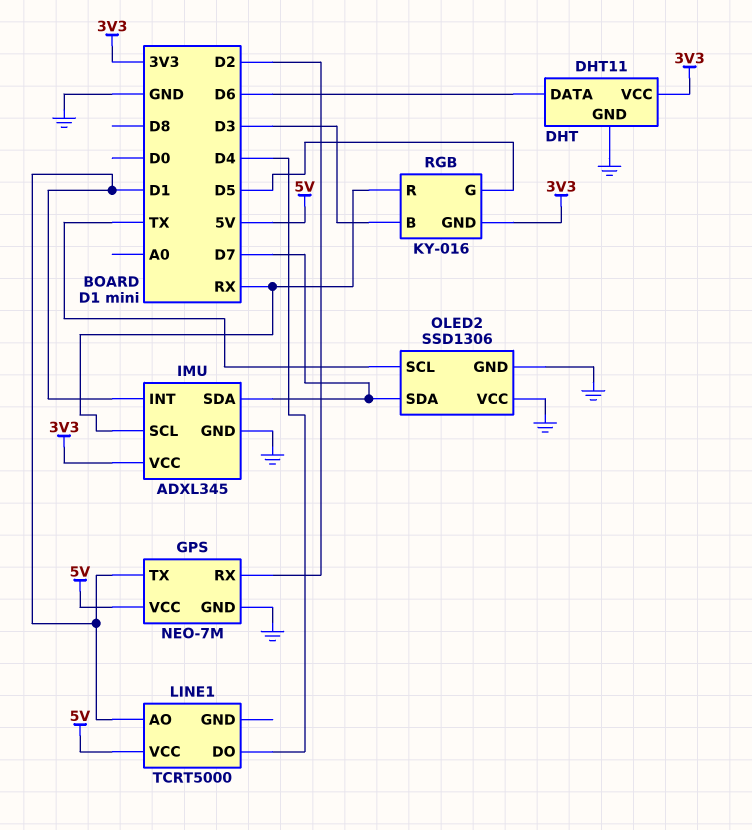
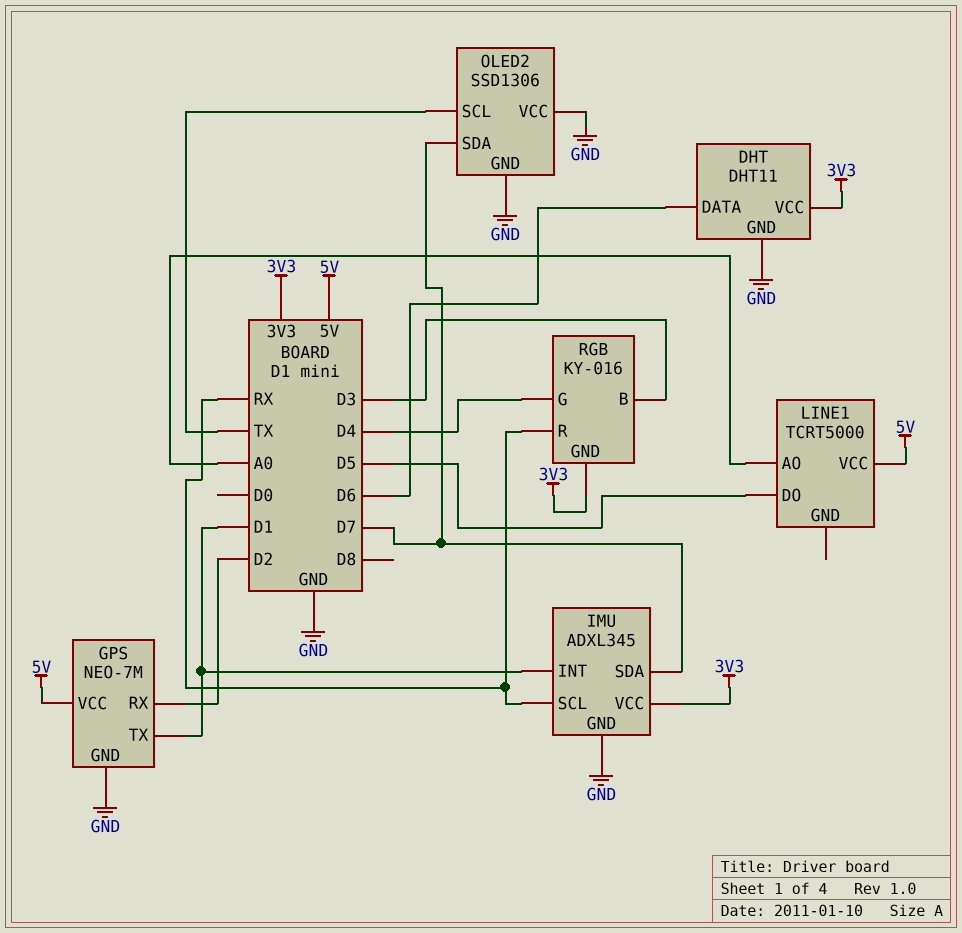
LINE1 pin AO: D1 -> A0
LINE1 pin DO: D4 -> D5
RGB pin G: D5 -> D4

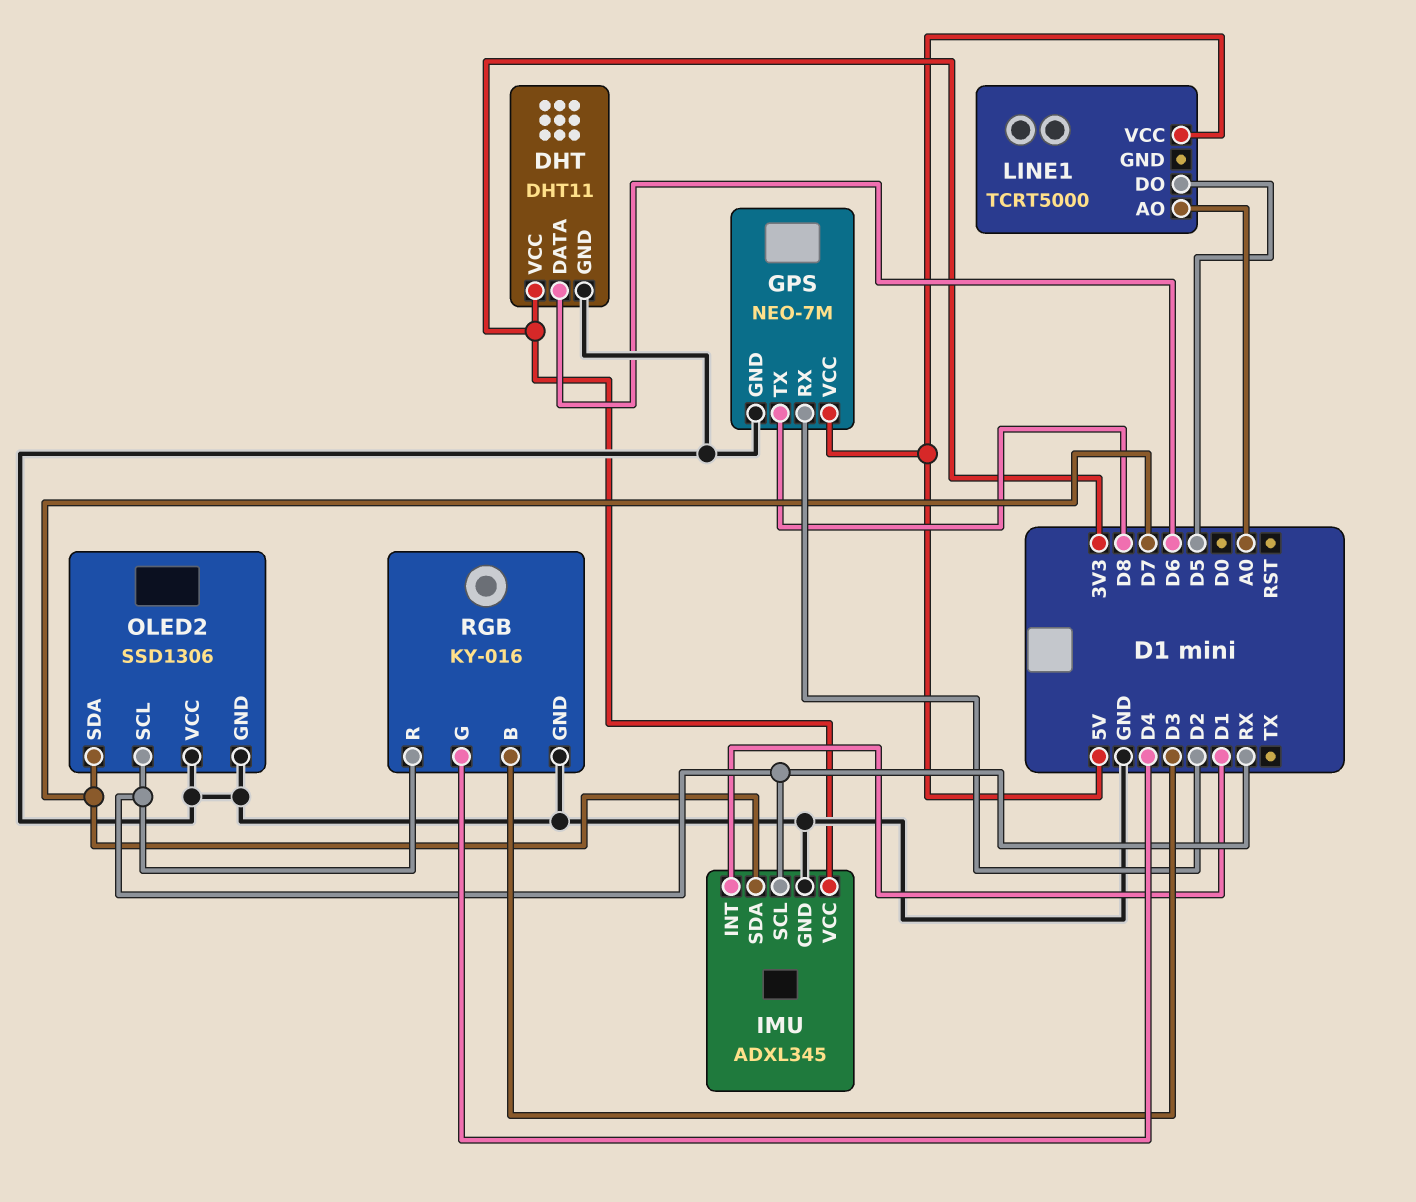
GPS pin TX: D1 -> D8
OLED2 pin SCL: TX -> RX
RGB pin GND: 3V3 -> GND

